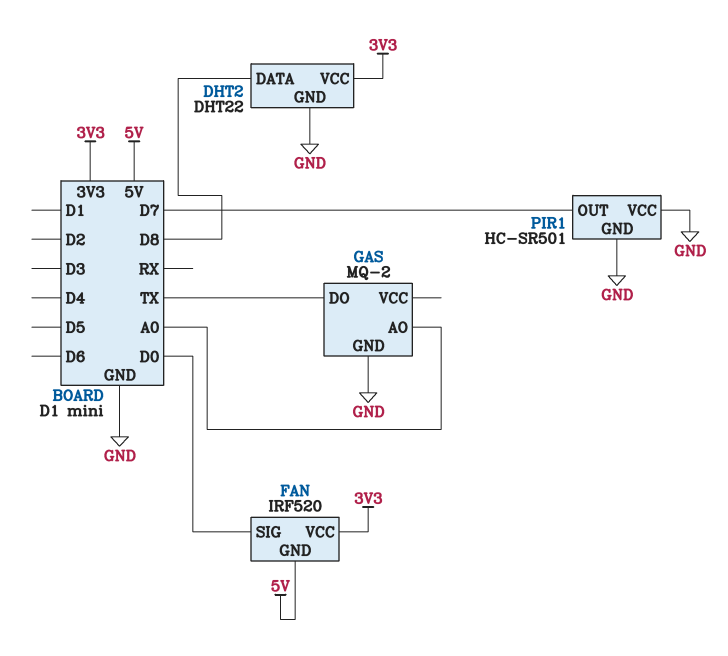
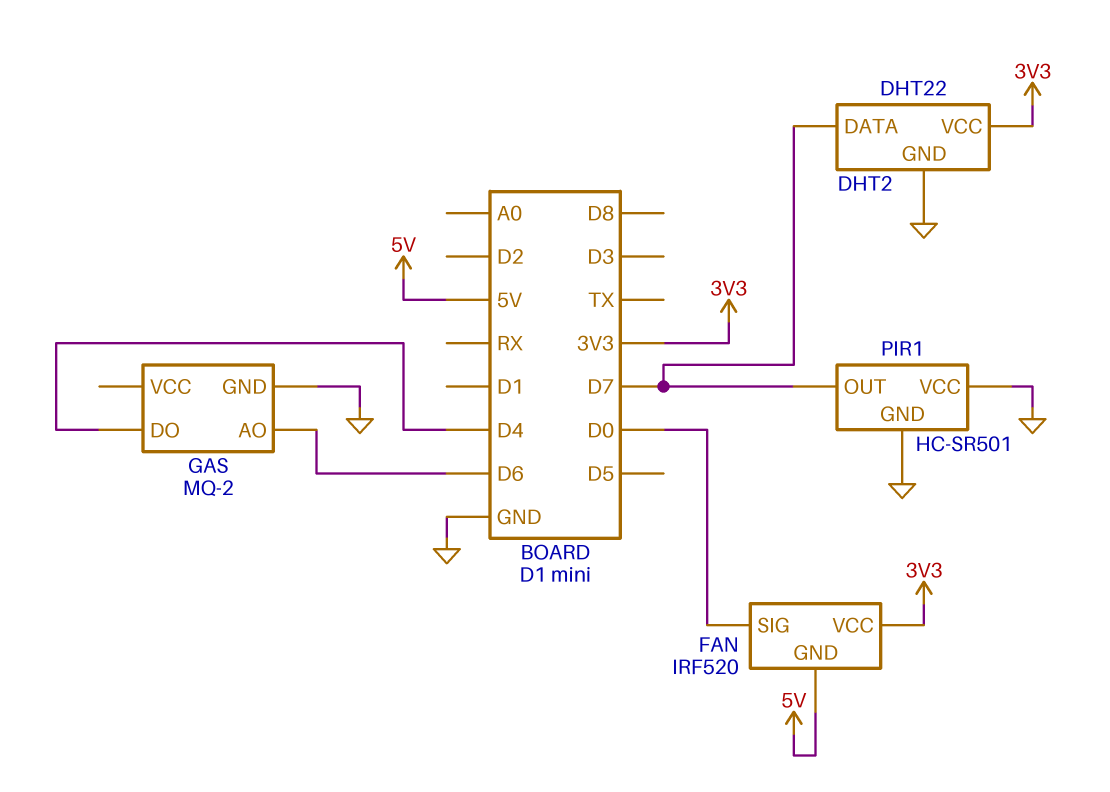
DHT2 pin DATA: D8 -> D7
GAS pin AO: A0 -> D6
GAS pin DO: TX -> D4

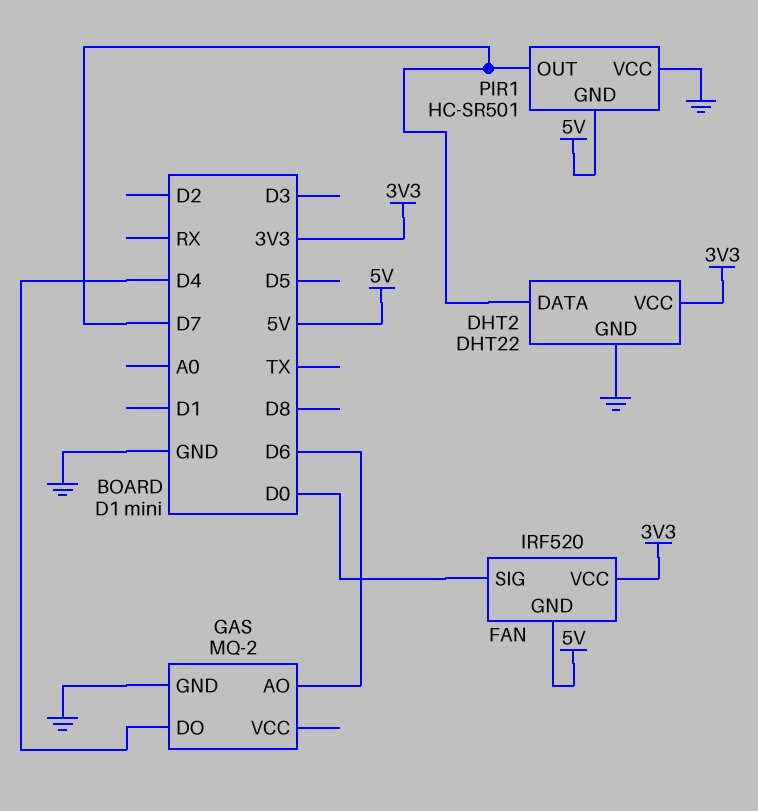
PIR1 pin GND: GND -> 5V

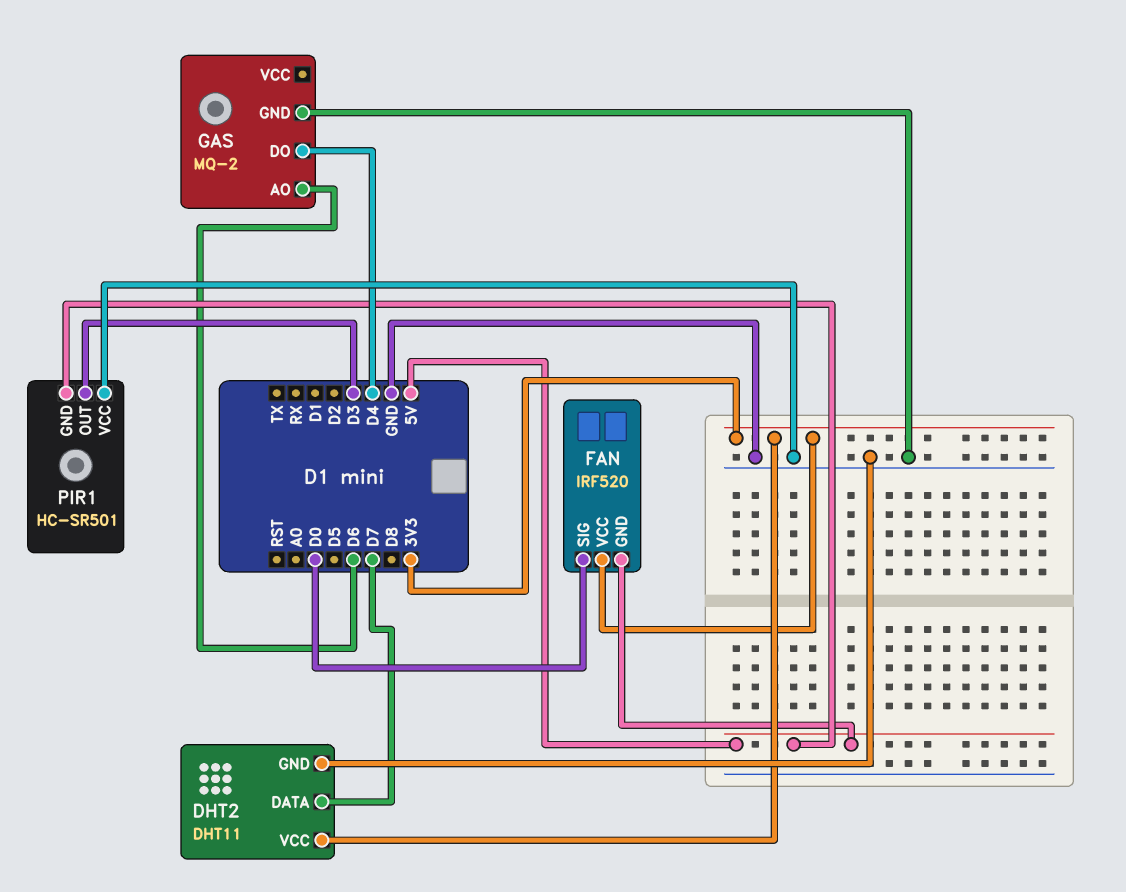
DHT2: DHT22 -> DHT11
PIR1 pin OUT: D7 -> D3

